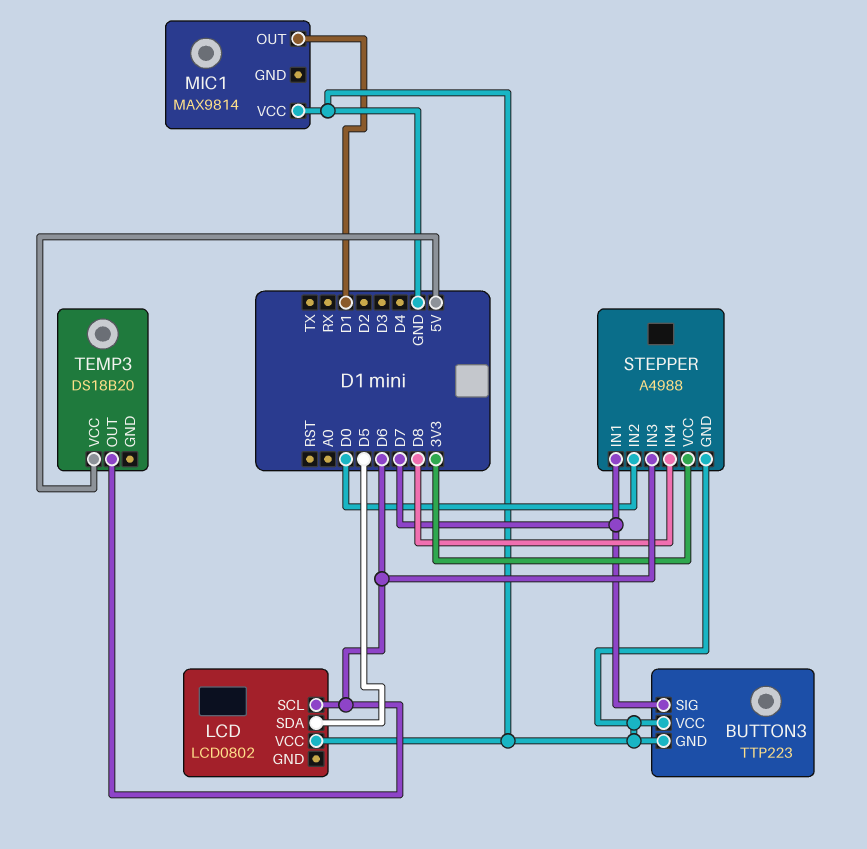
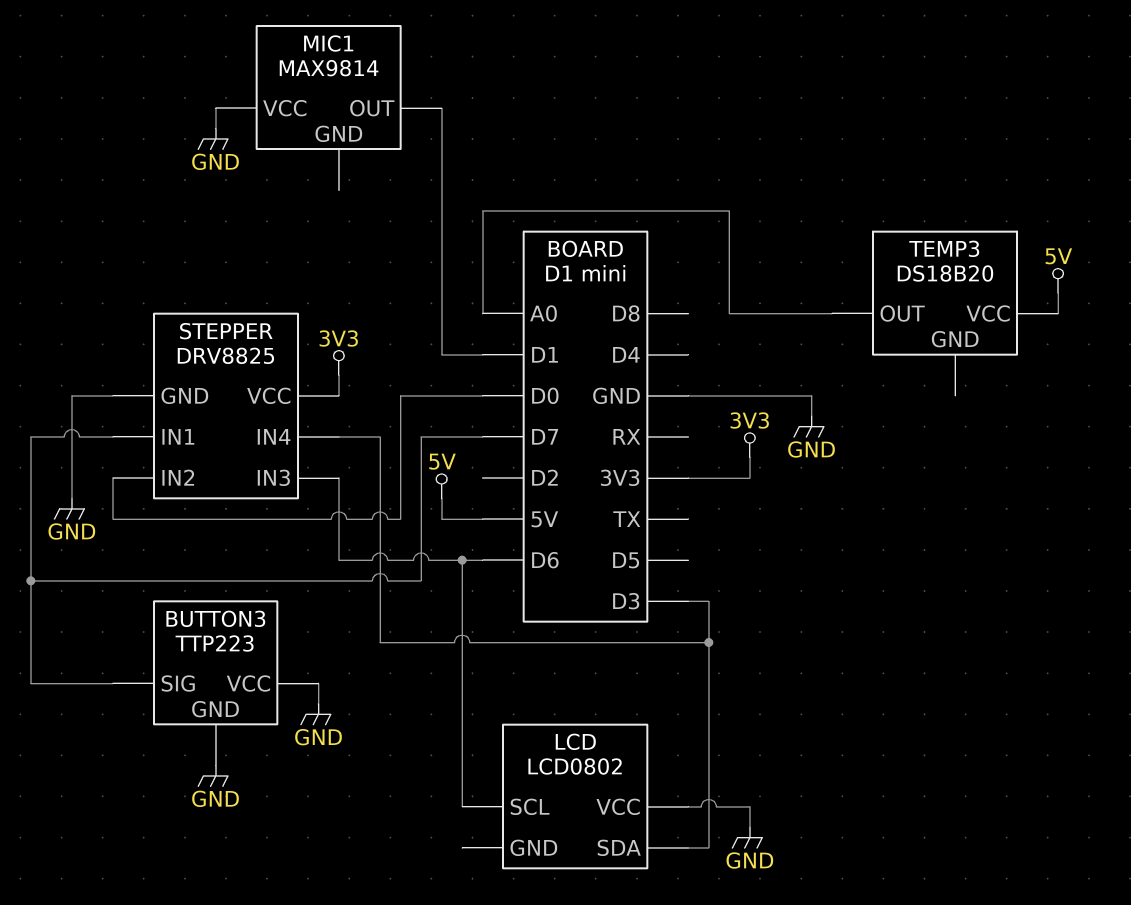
LCD pin SDA: D5 -> D3
STEPPER: A4988 -> DRV8825
STEPPER pin IN4: D8 -> D3
TEMP3 pin OUT: D6 -> A0

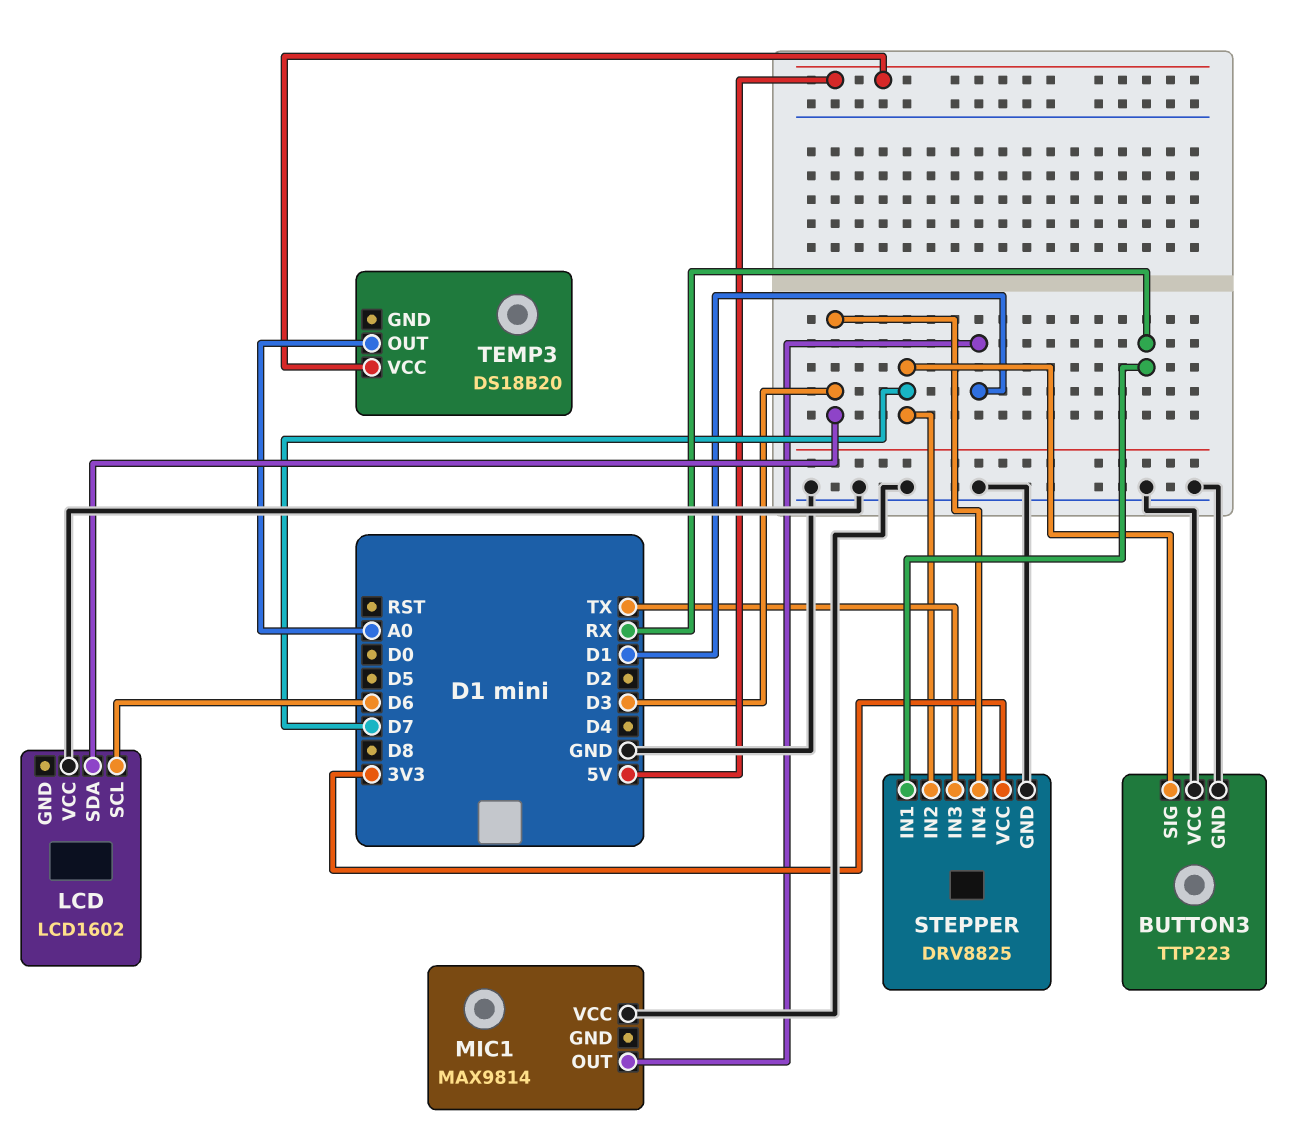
LCD: LCD0802 -> LCD1602
STEPPER pin IN1: D7 -> RX
STEPPER pin IN2: D0 -> D7
STEPPER pin IN3: D6 -> TX

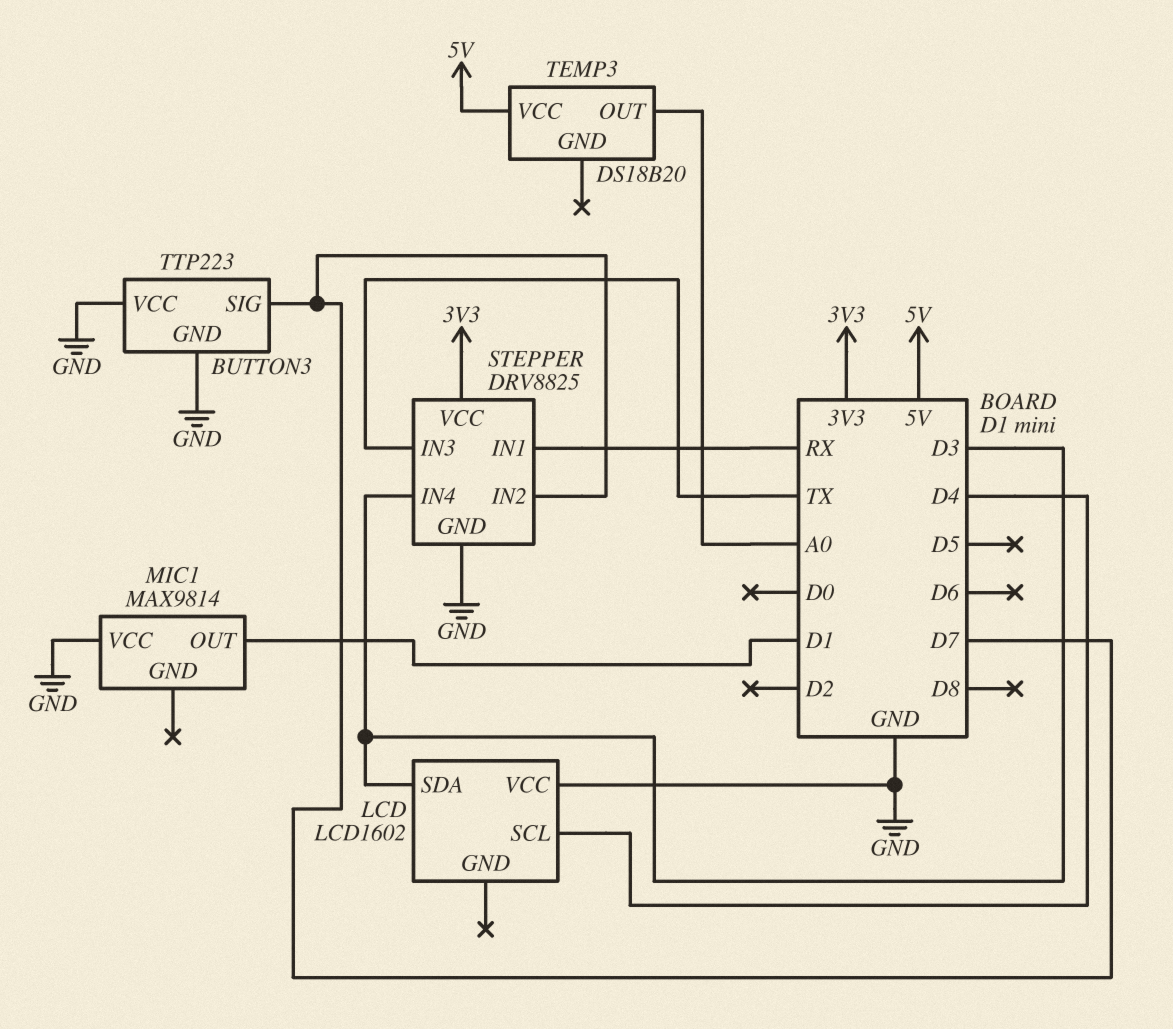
LCD pin SCL: D6 -> D4

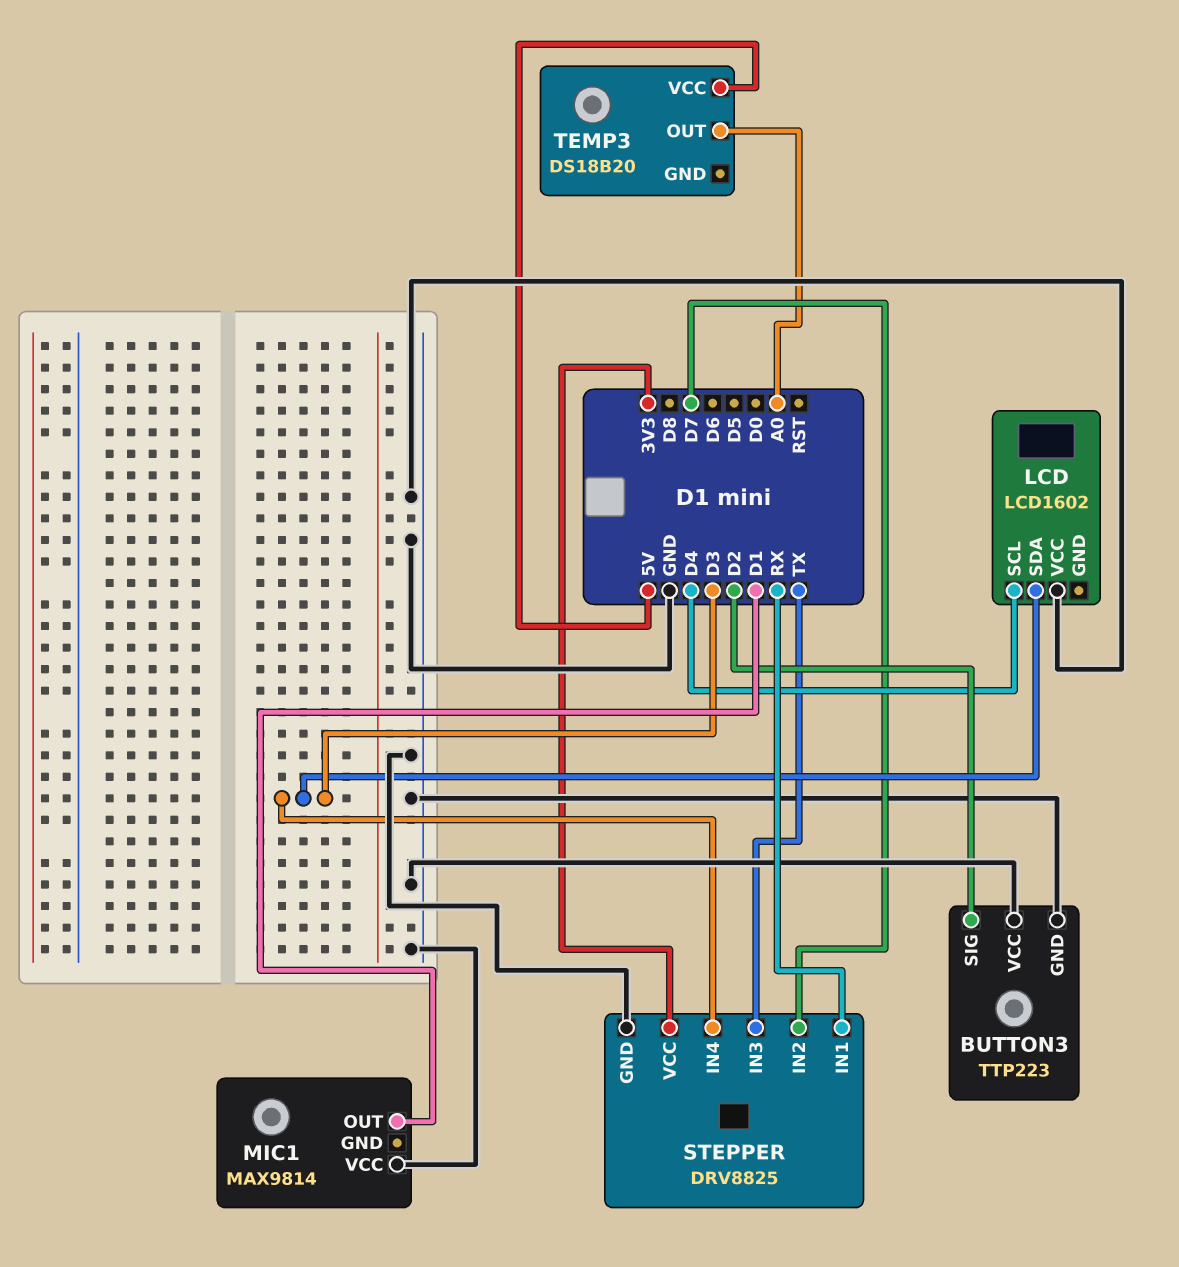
BUTTON3 pin SIG: D7 -> D2

